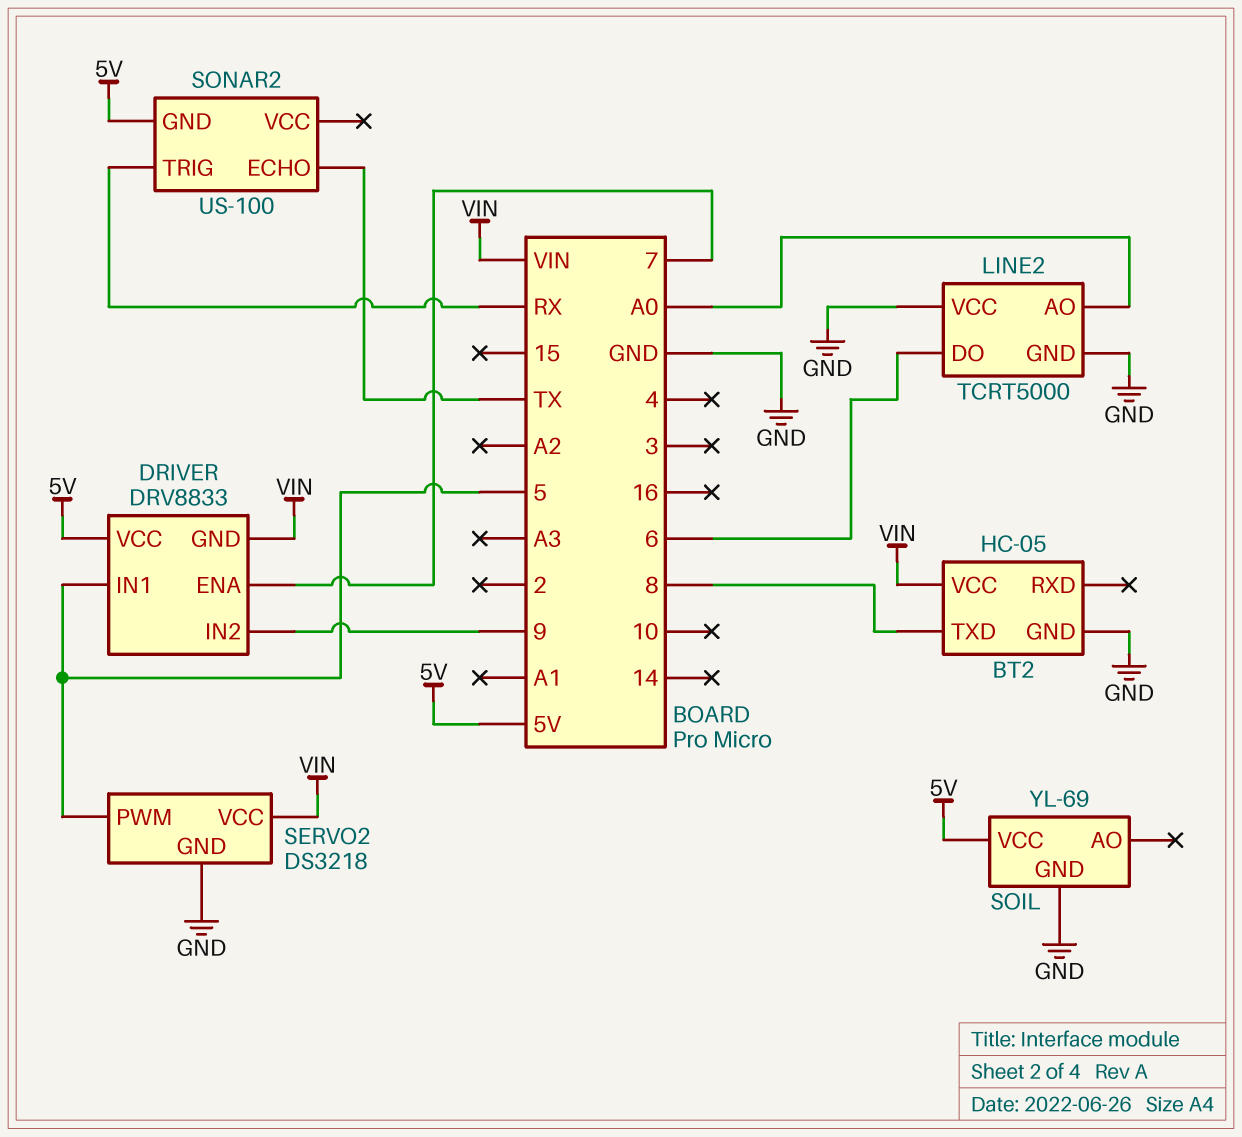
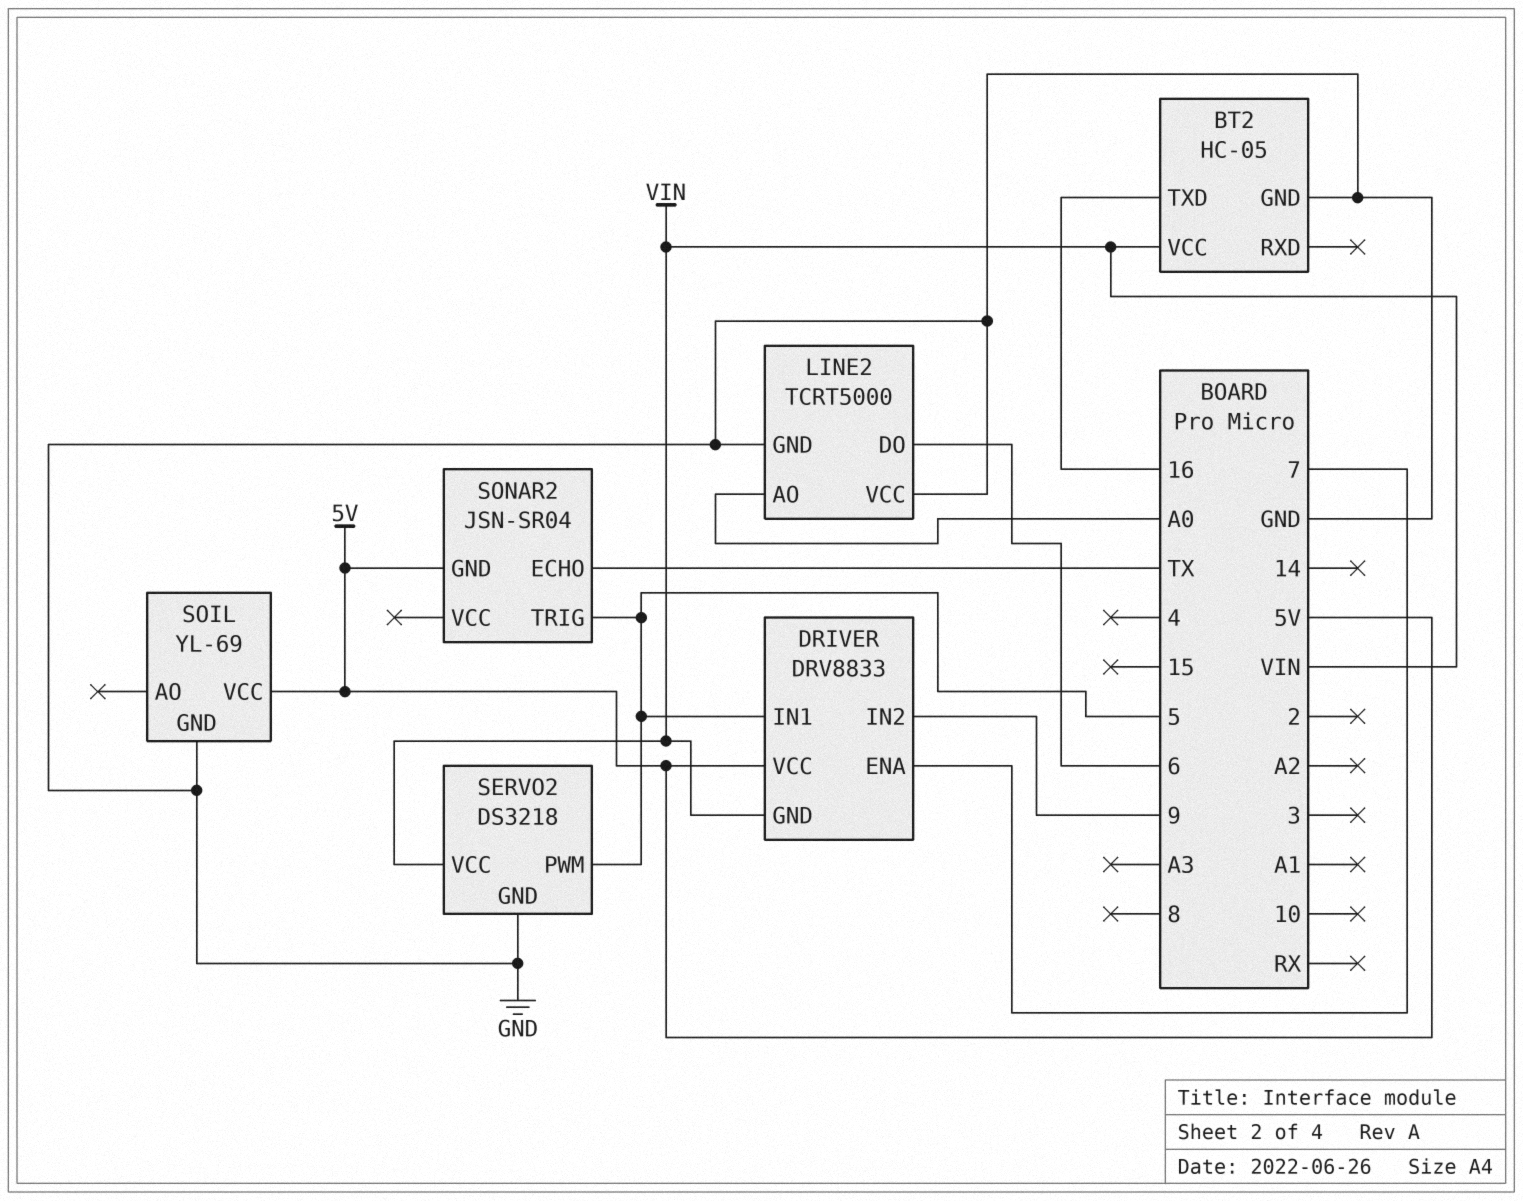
BT2 pin TXD: 8 -> 16
SONAR2: US-100 -> JSN-SR04
SONAR2 pin TRIG: RX -> 5

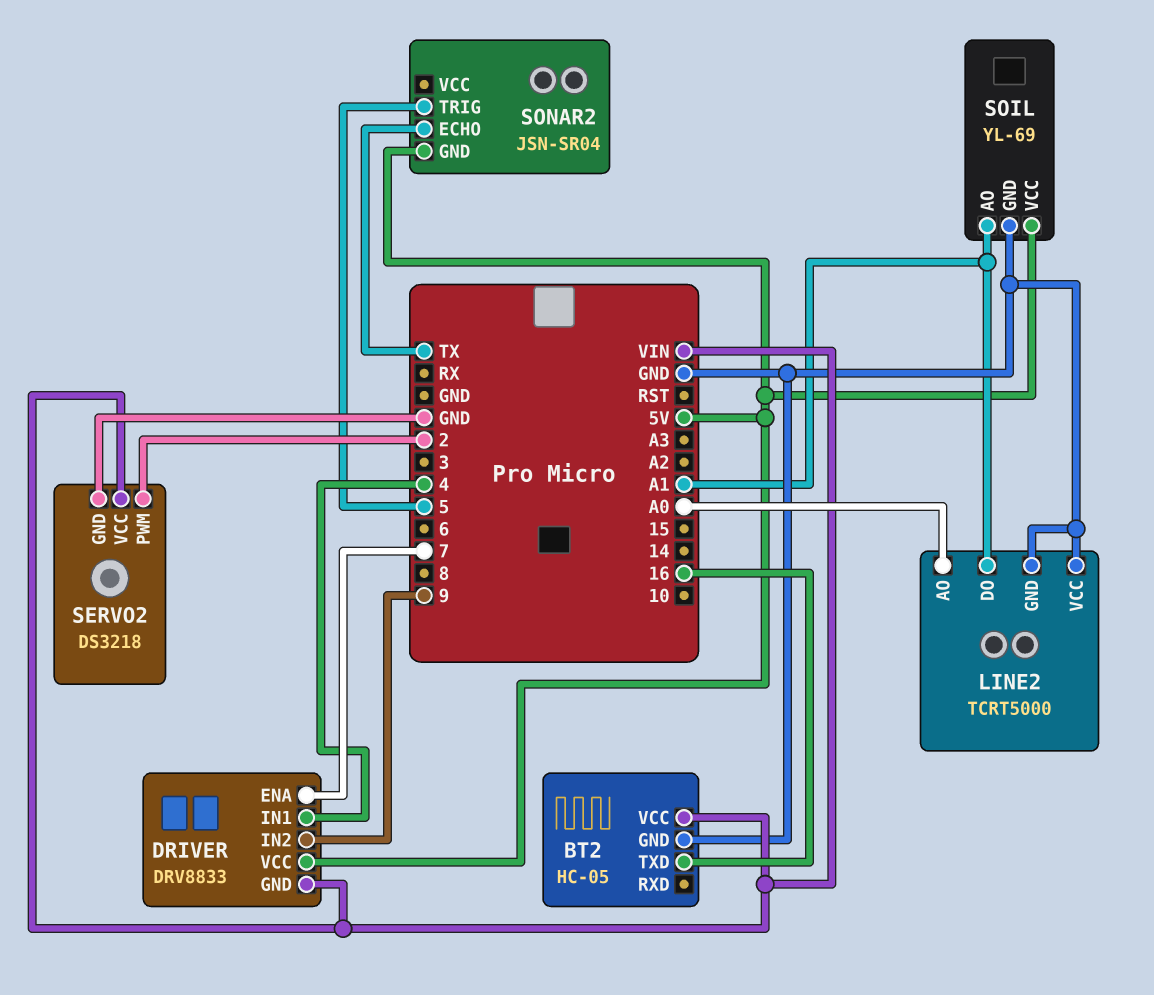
DRIVER pin IN1: 5 -> 4
LINE2 pin DO: 6 -> A1
SERVO2 pin PWM: 5 -> 2
SOIL pin AO: none -> A1

